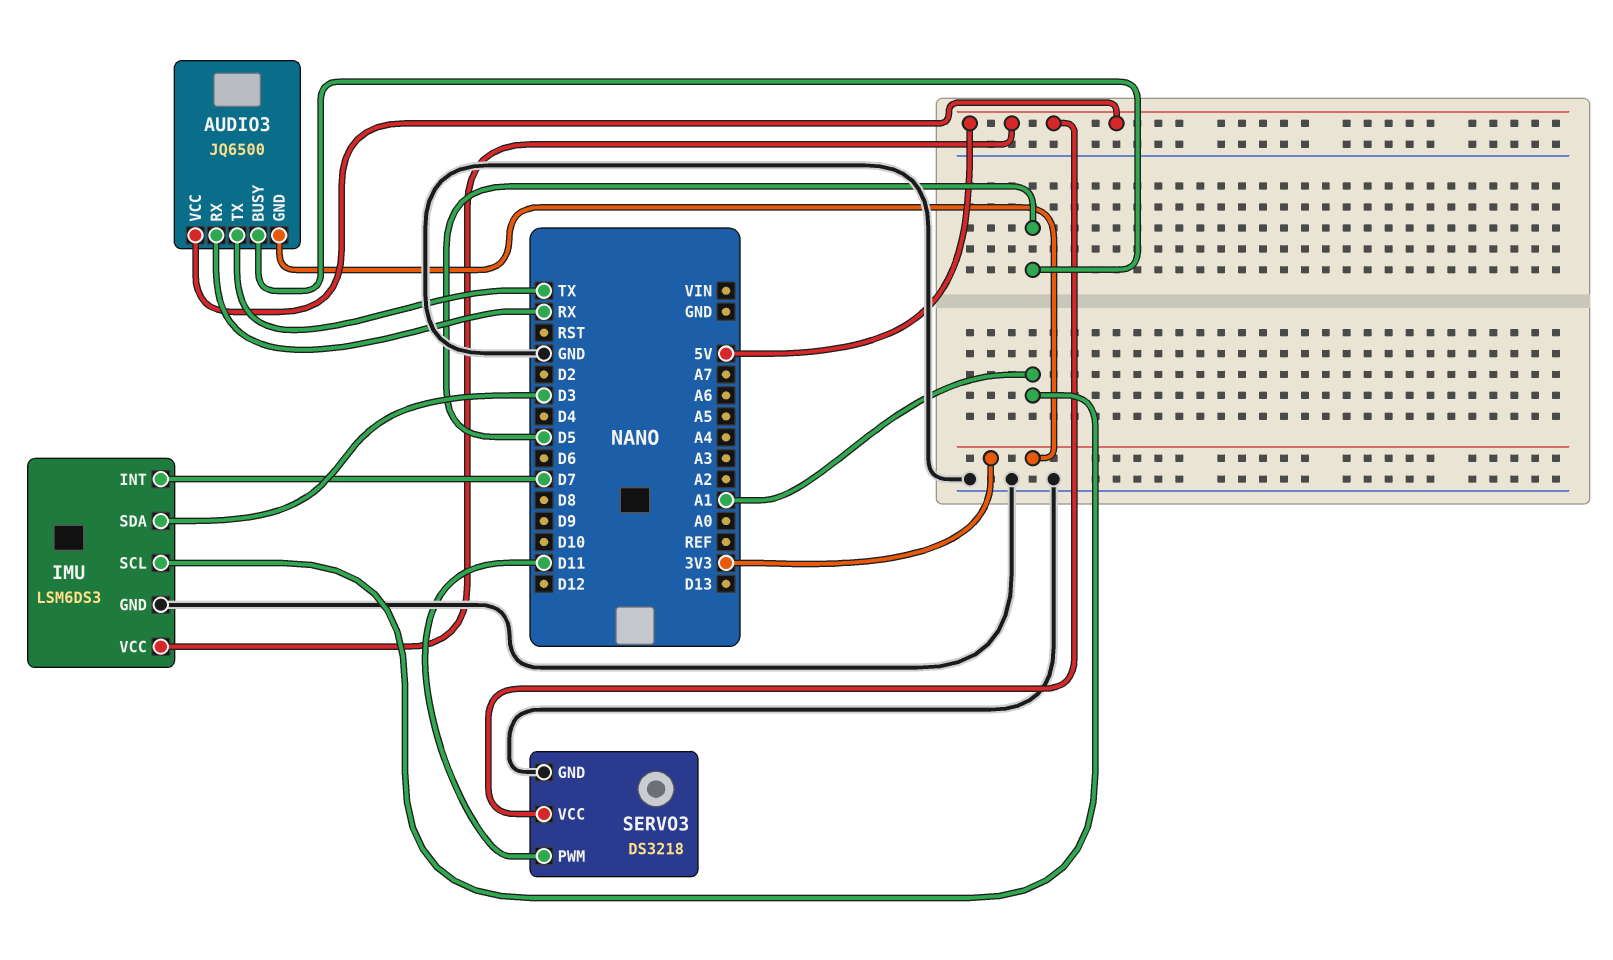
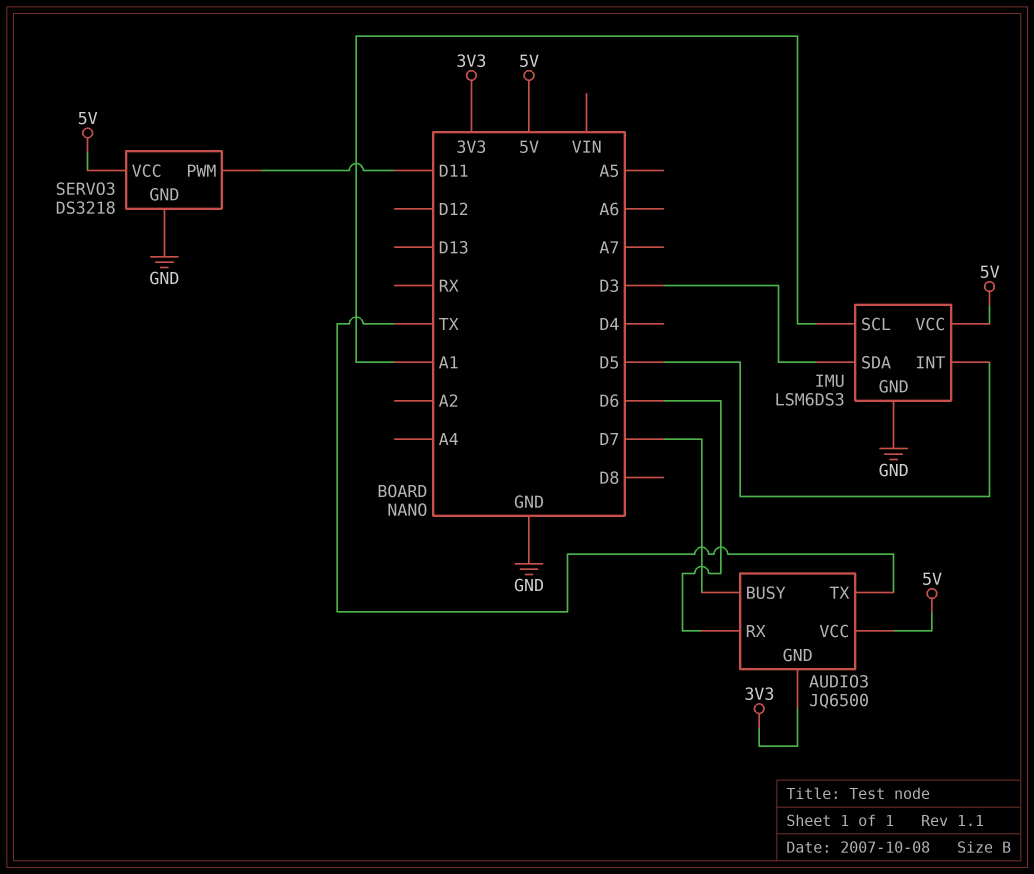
AUDIO3 pin BUSY: D5 -> D7
AUDIO3 pin RX: RX -> D6
IMU pin INT: D7 -> D5

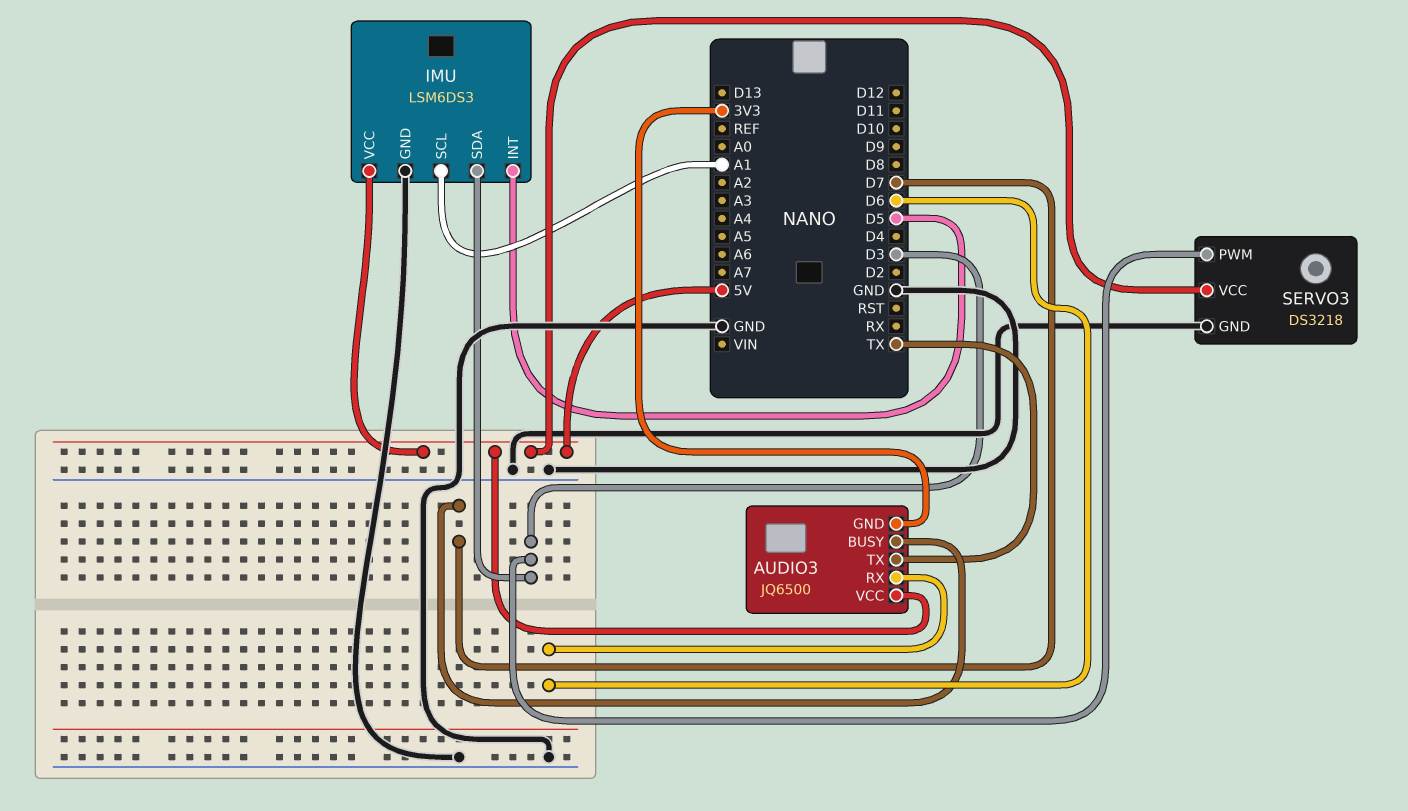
SERVO3 pin PWM: D11 -> D3

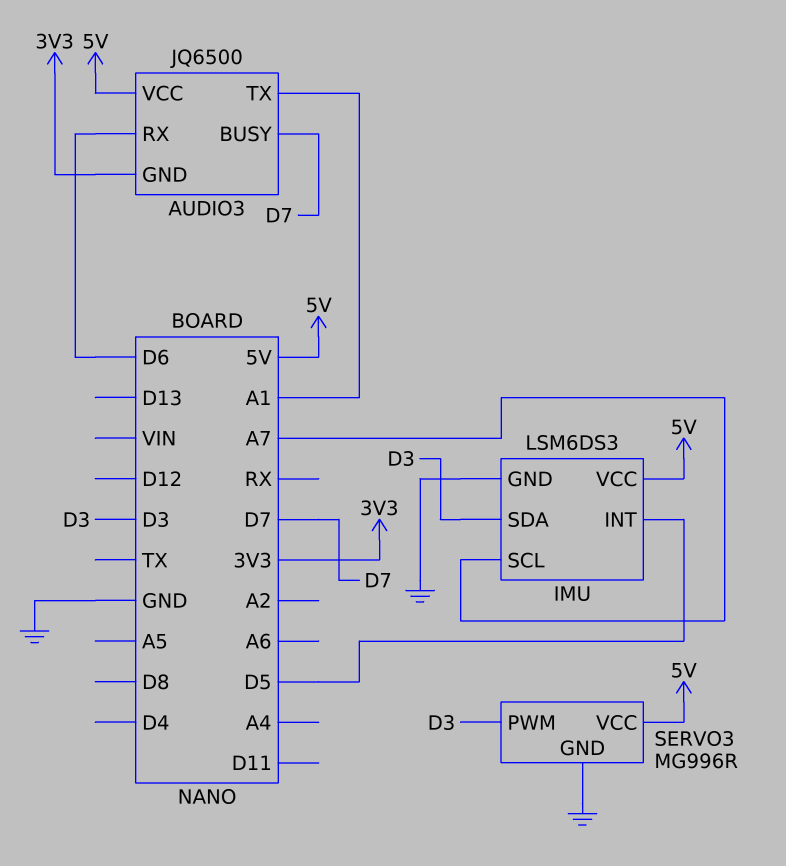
AUDIO3 pin TX: TX -> A1
IMU pin SCL: A1 -> A7
SERVO3: DS3218 -> MG996R

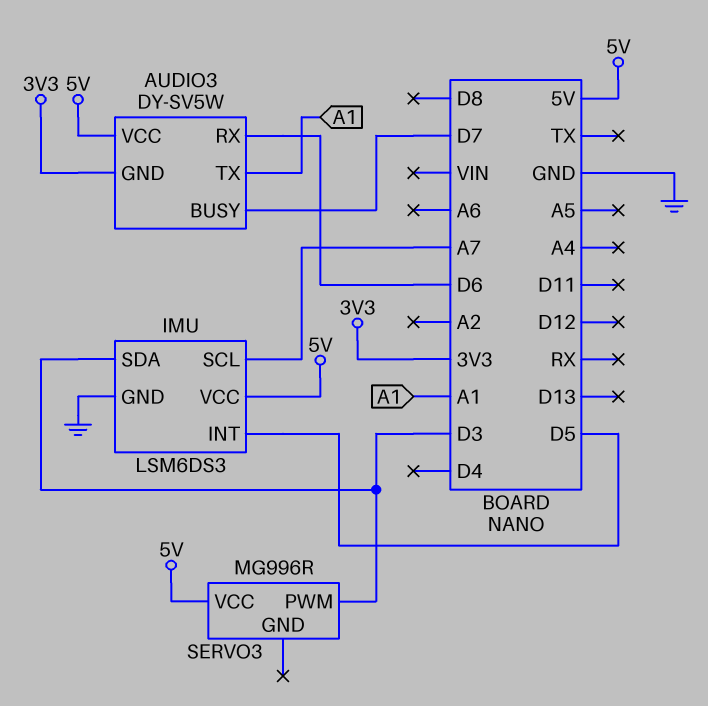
AUDIO3: JQ6500 -> DY-SV5W
SERVO3 pin GND: GND -> none

